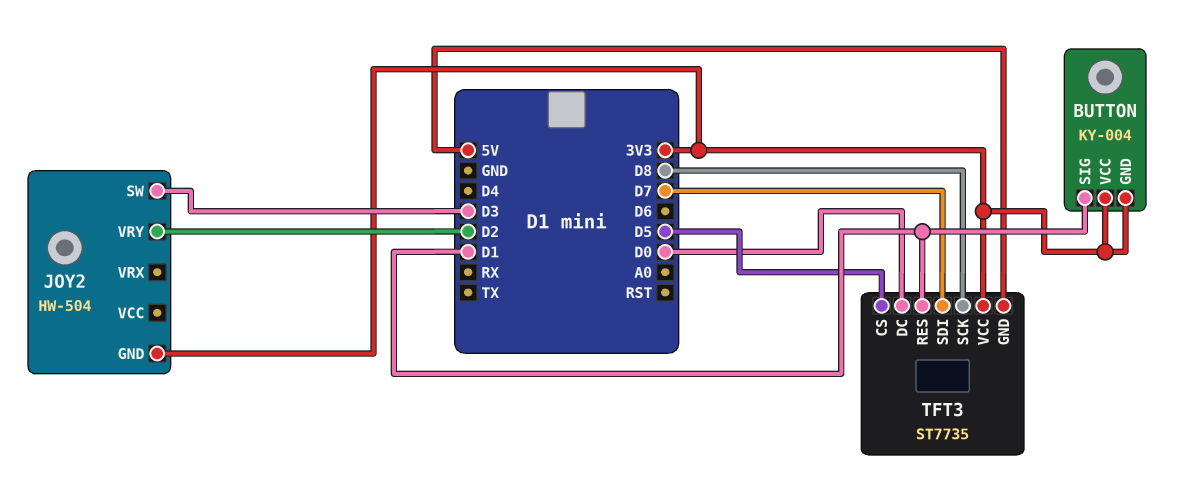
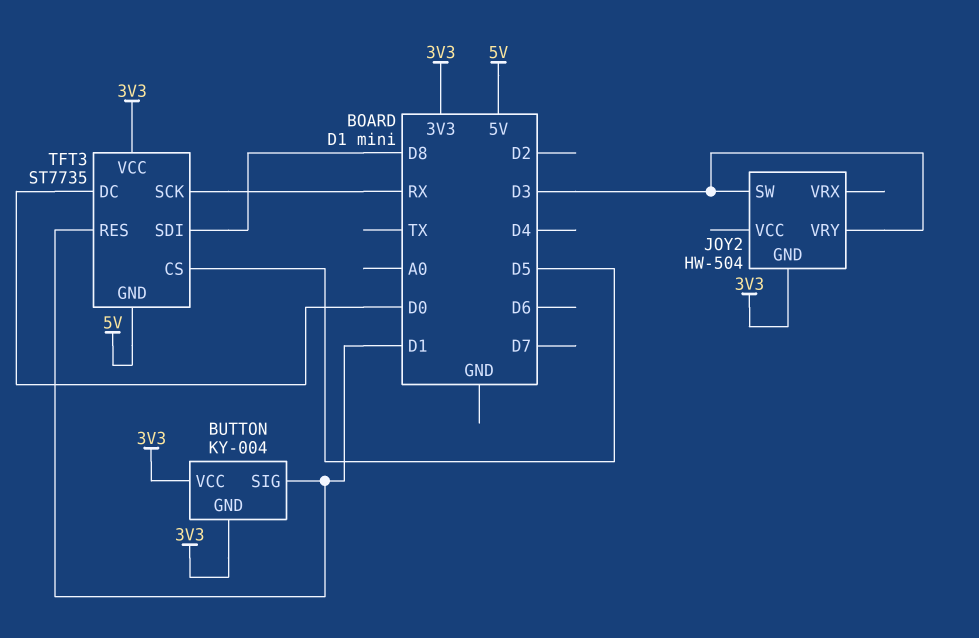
JOY2 pin VRY: D2 -> D3
TFT3 pin SCK: D8 -> RX
TFT3 pin SDI: D7 -> D8

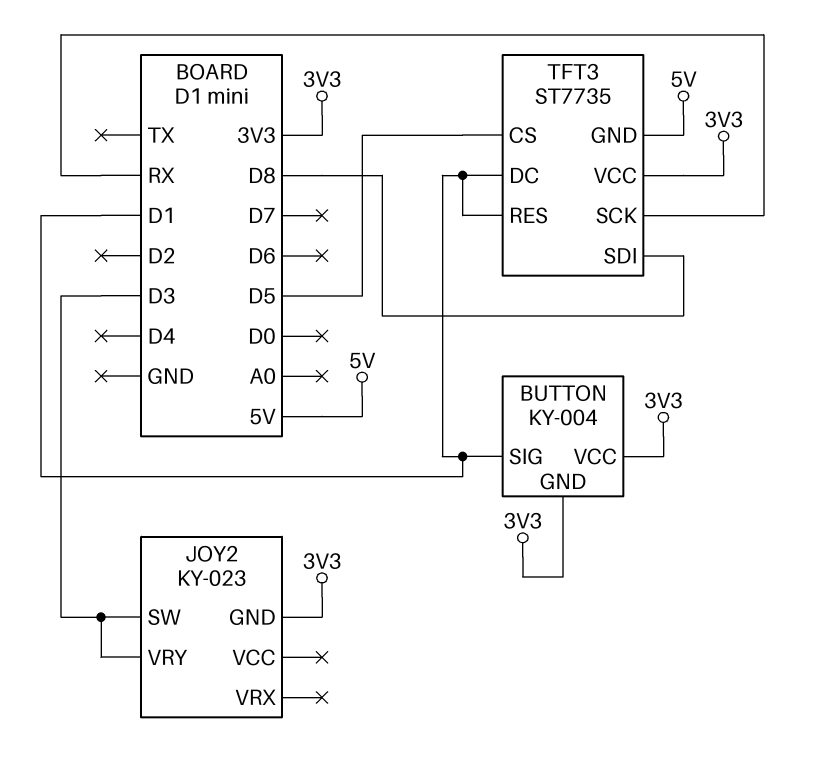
JOY2: HW-504 -> KY-023
TFT3 pin DC: D0 -> D1

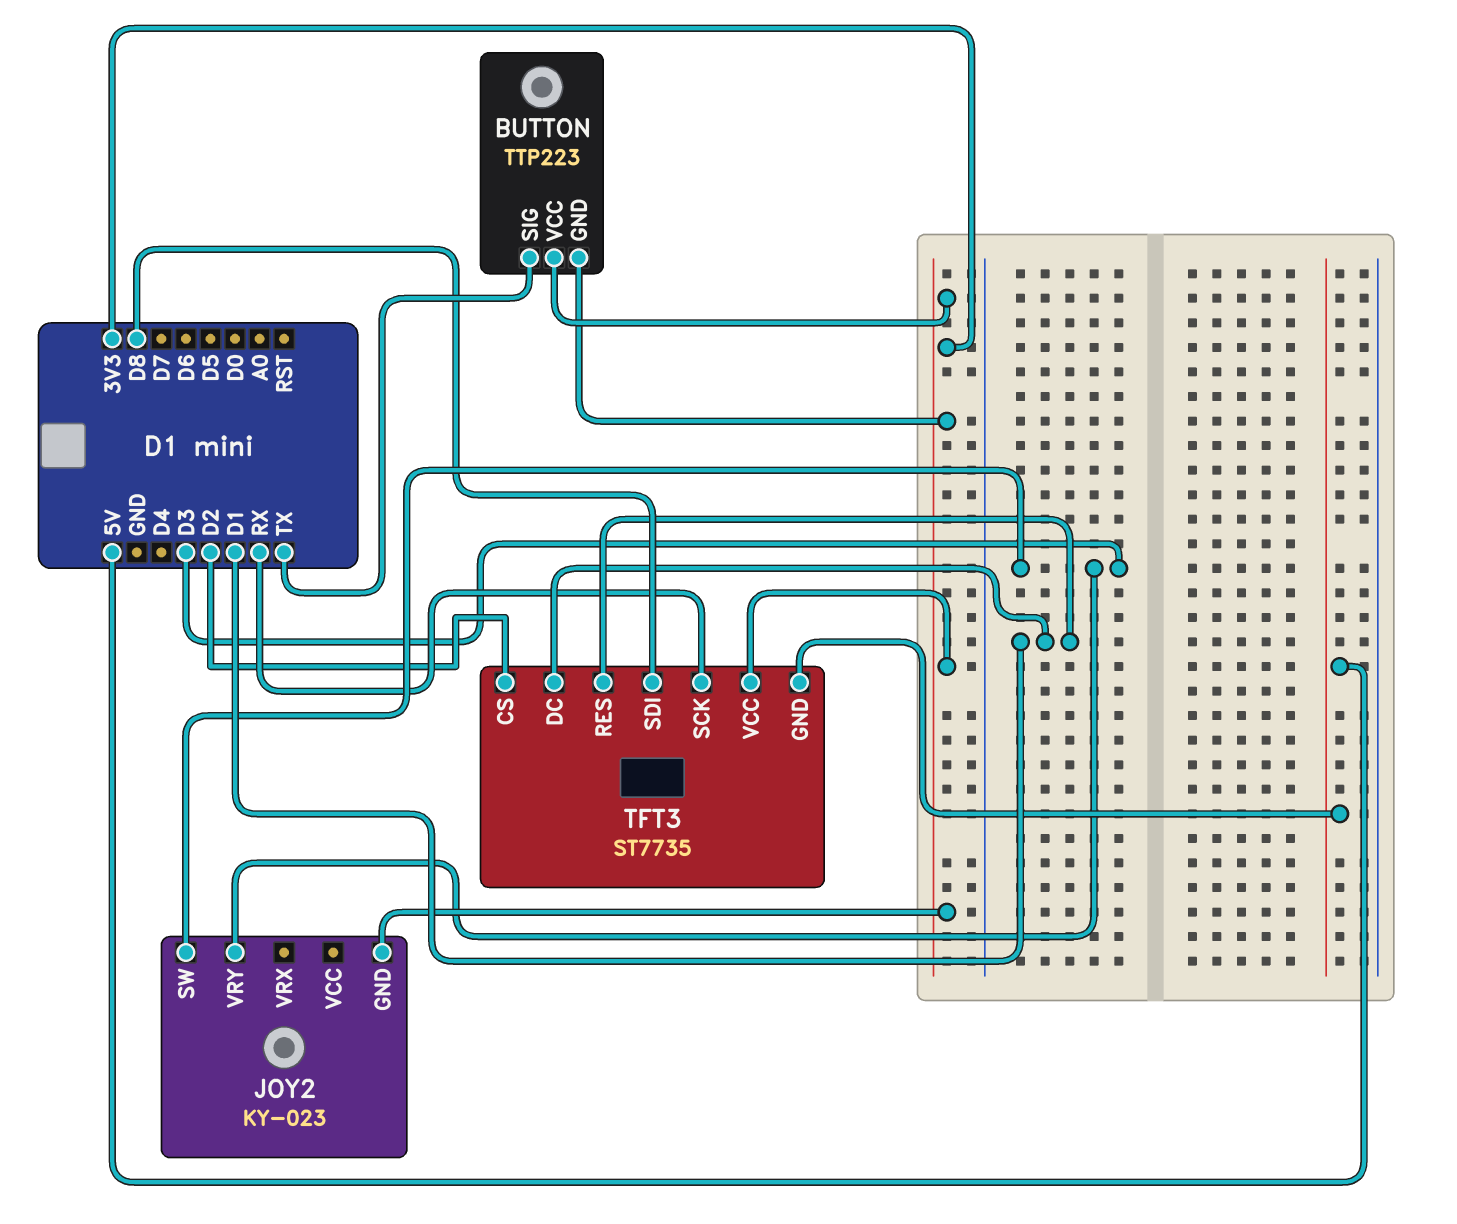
BUTTON: KY-004 -> TTP223
BUTTON pin SIG: D1 -> TX
TFT3 pin CS: D5 -> D2

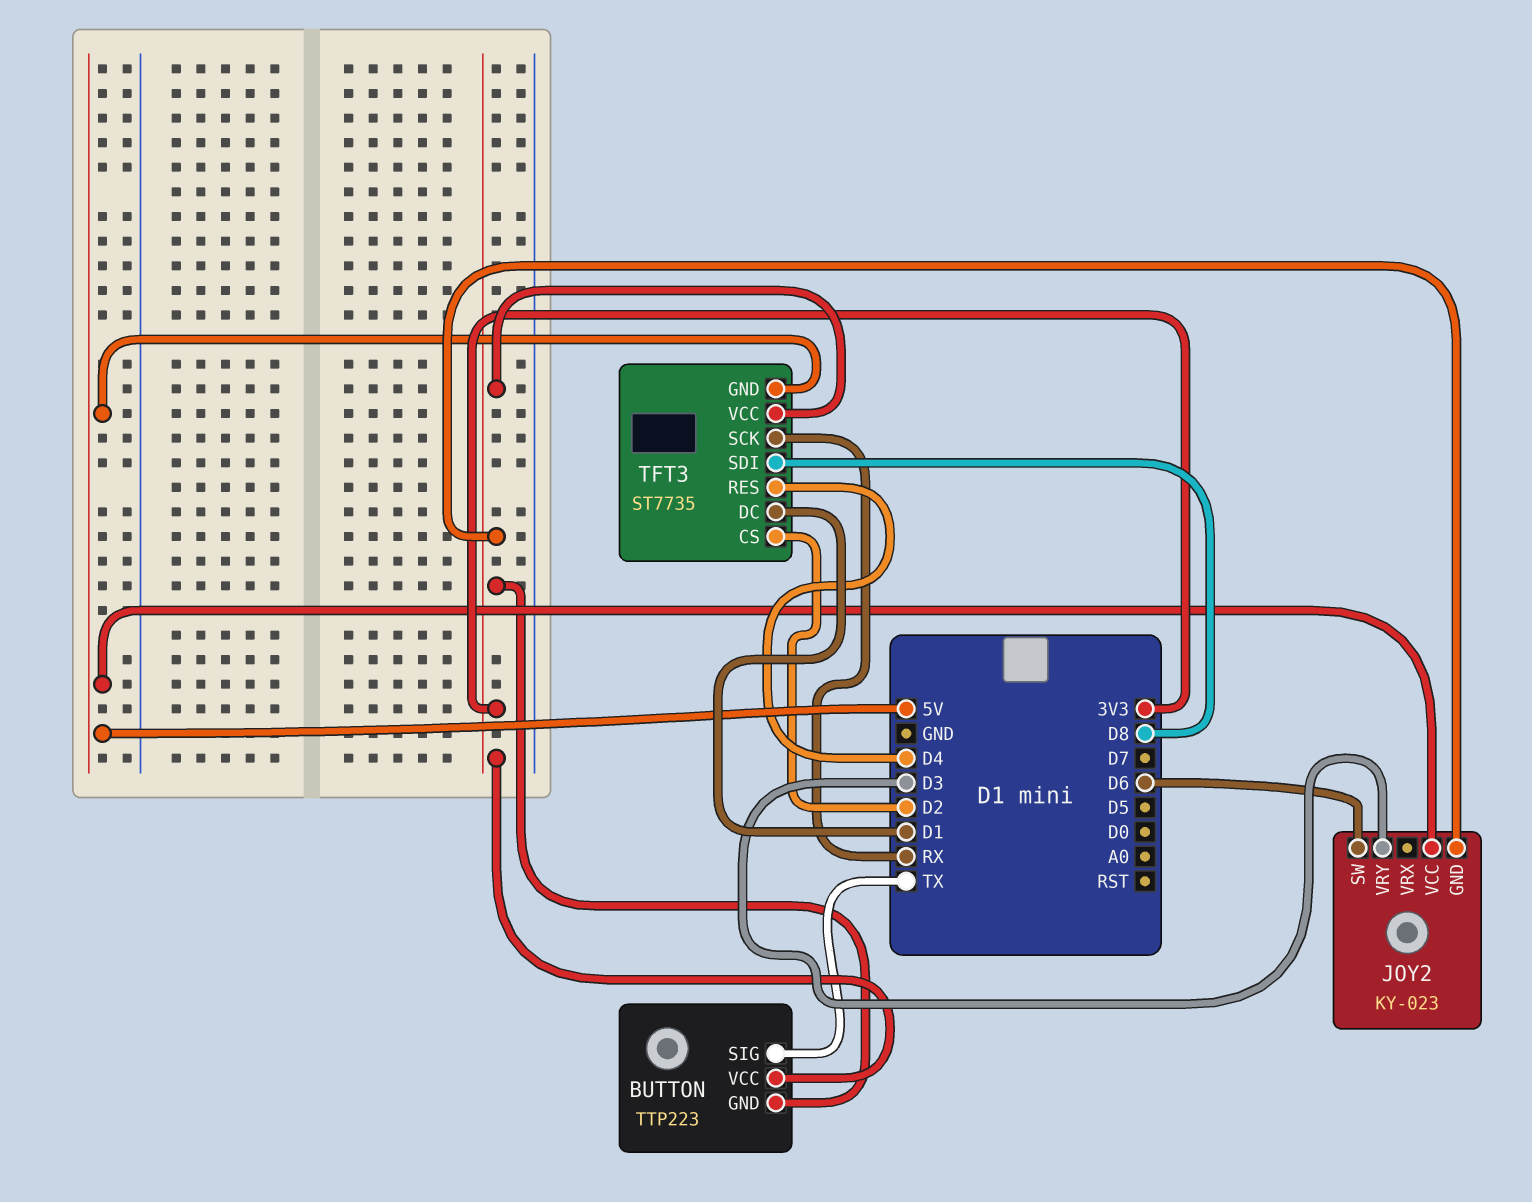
JOY2 pin SW: D3 -> D6
JOY2 pin VCC: none -> 5V
TFT3 pin RES: D1 -> D4

